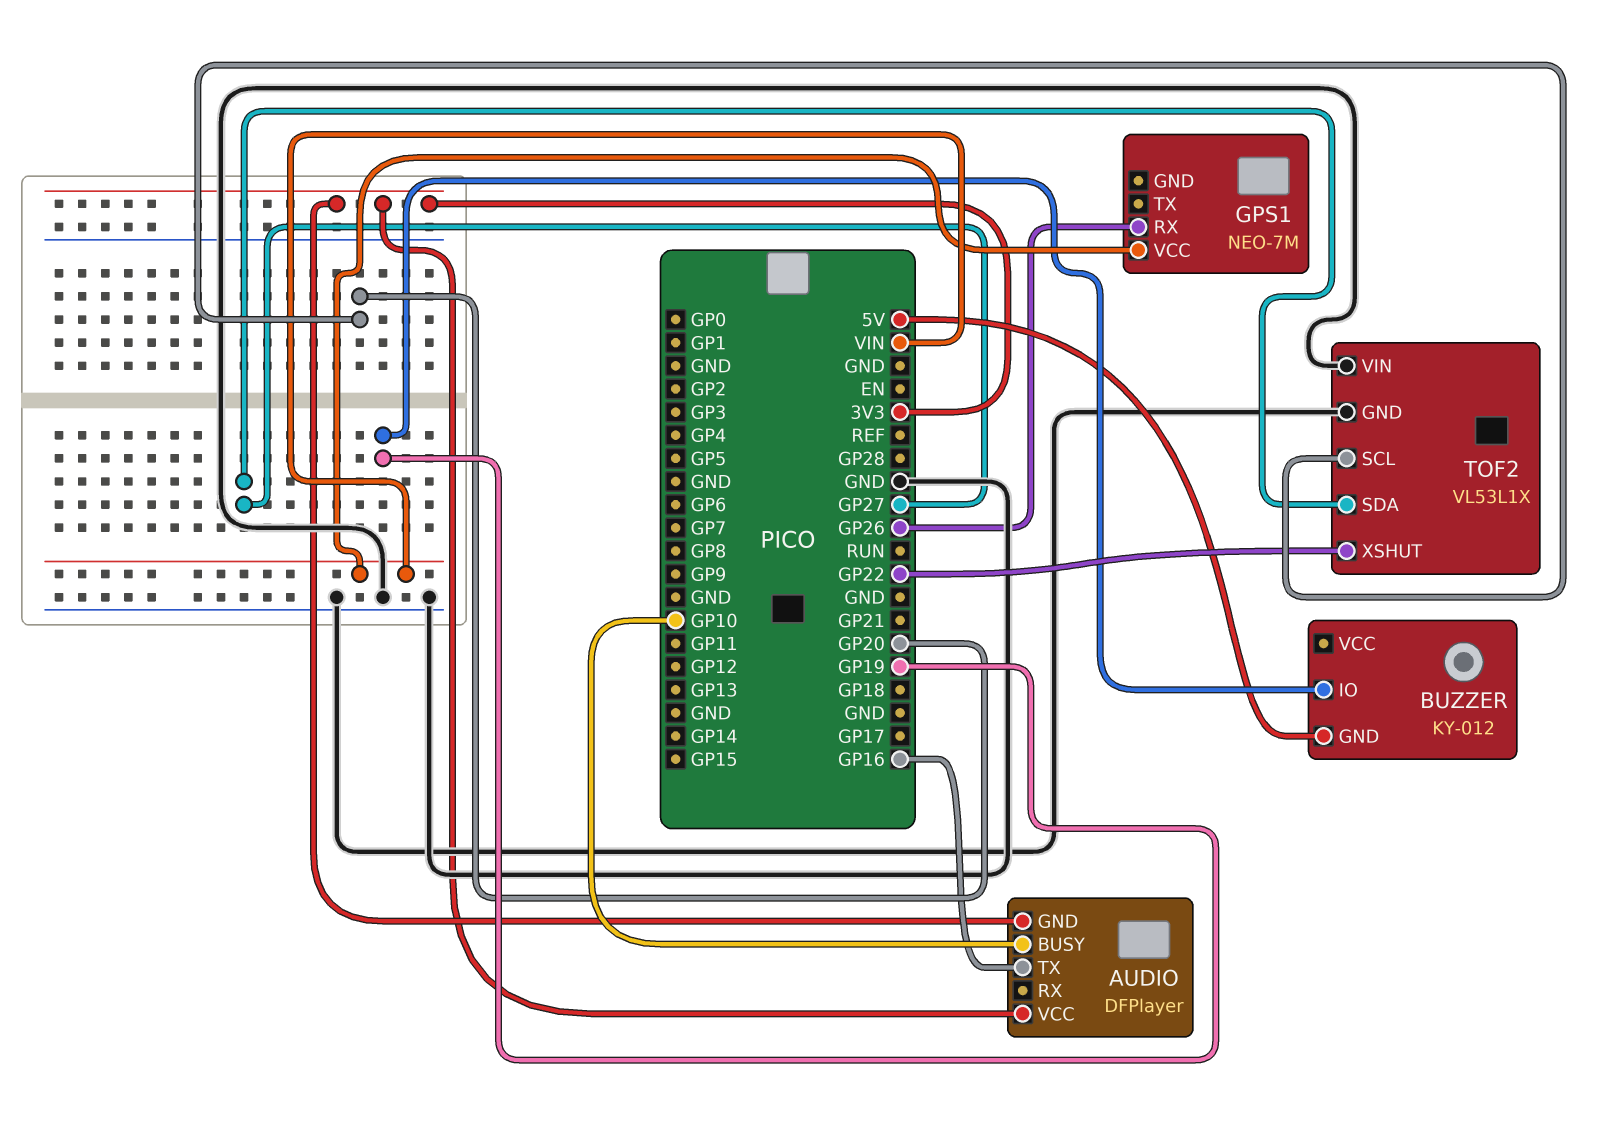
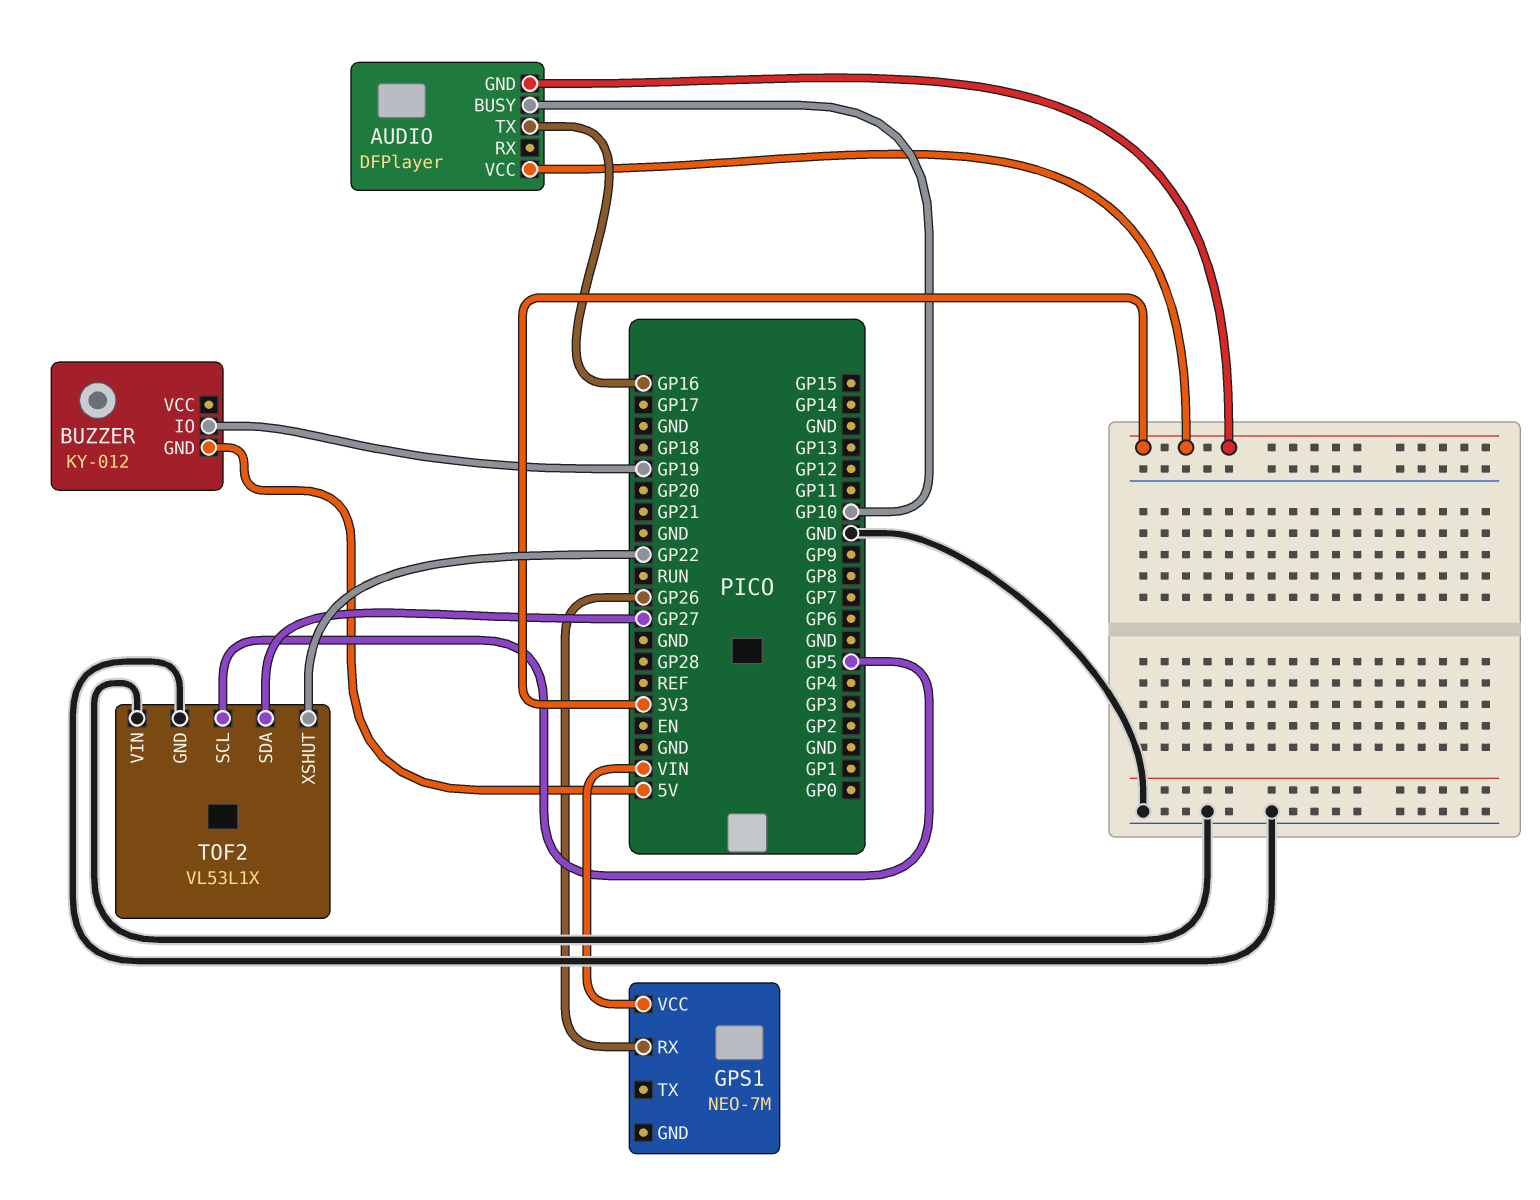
TOF2 pin SCL: GP20 -> GP5

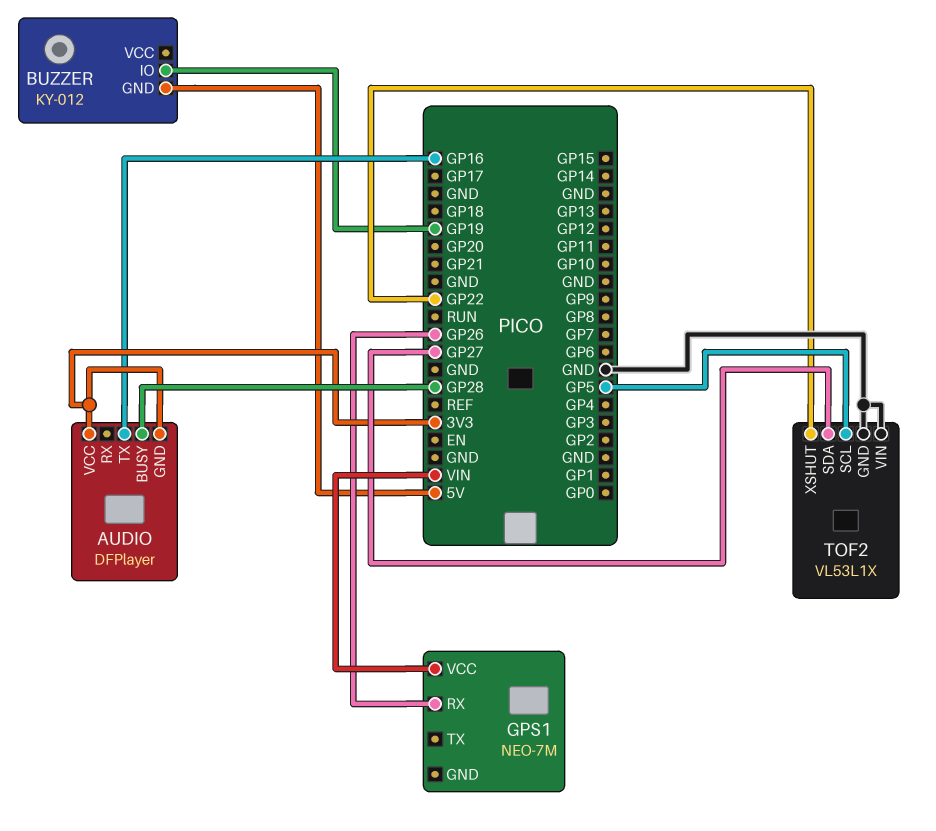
AUDIO pin BUSY: GP10 -> GP28

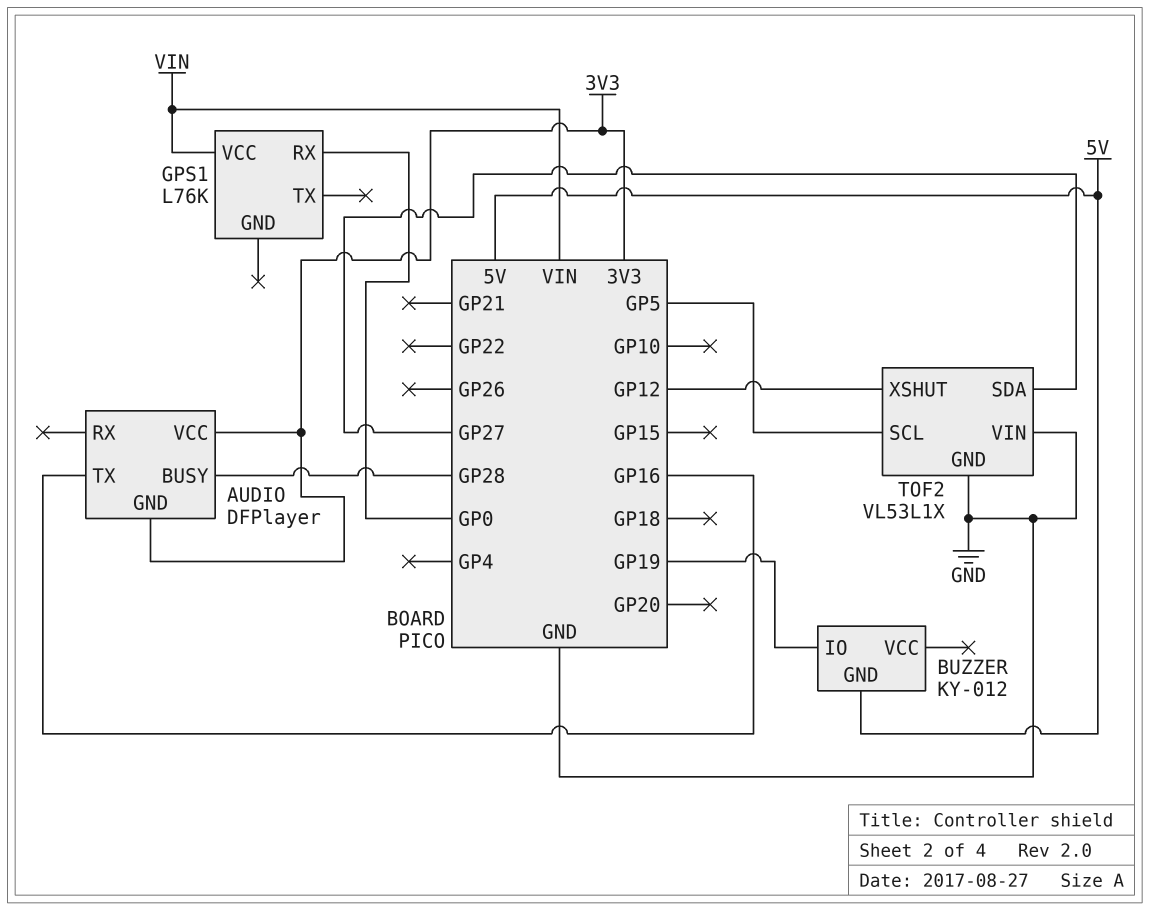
GPS1: NEO-7M -> L76K
GPS1 pin RX: GP26 -> GP0
TOF2 pin XSHUT: GP22 -> GP12

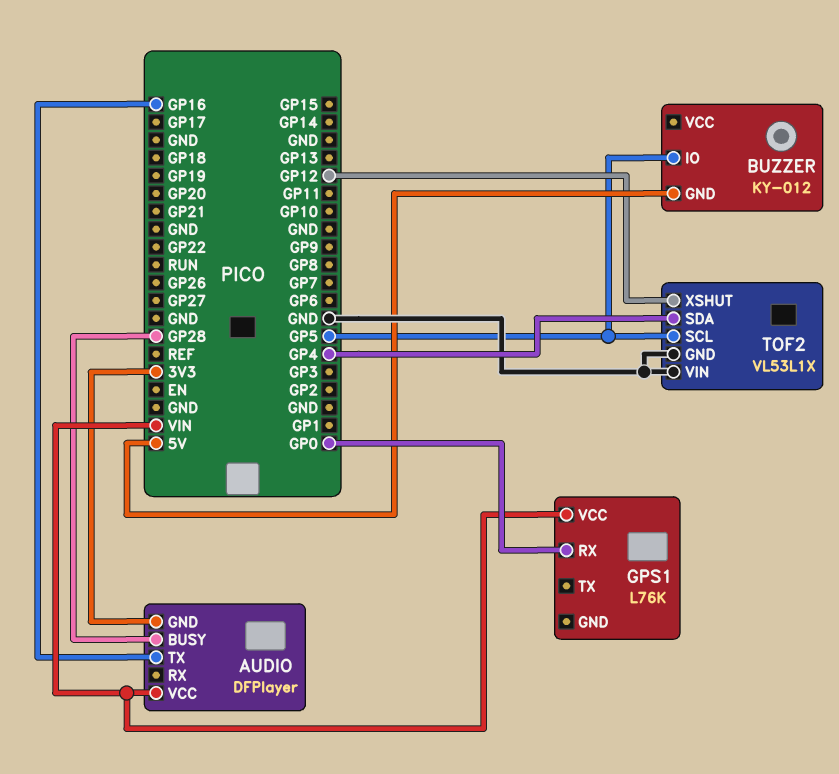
AUDIO pin VCC: 3V3 -> VIN
BUZZER pin IO: GP19 -> GP5
TOF2 pin SDA: GP27 -> GP4

